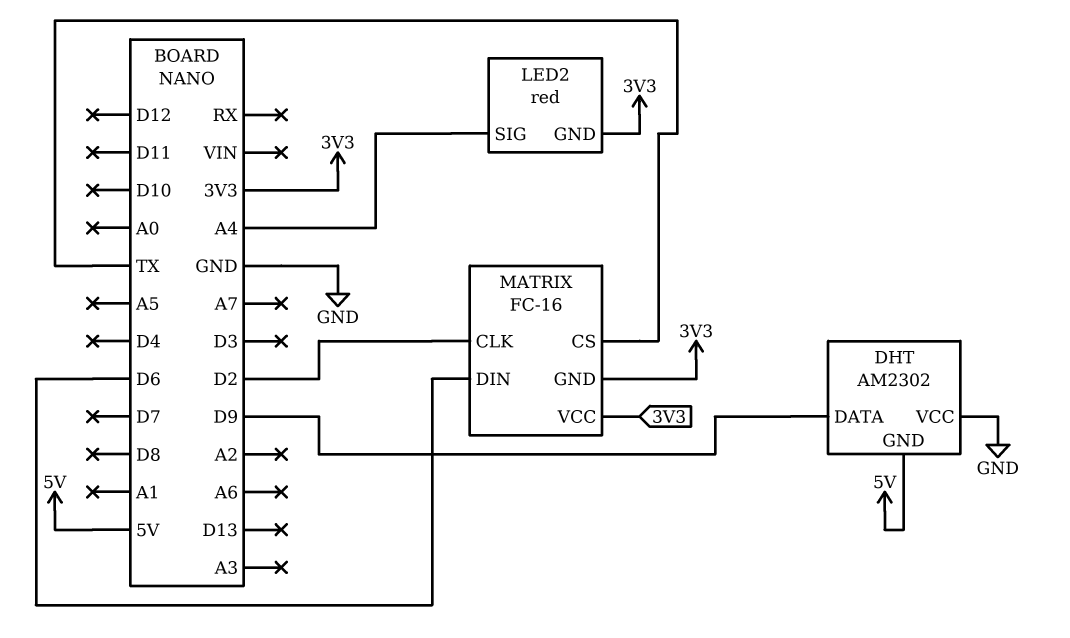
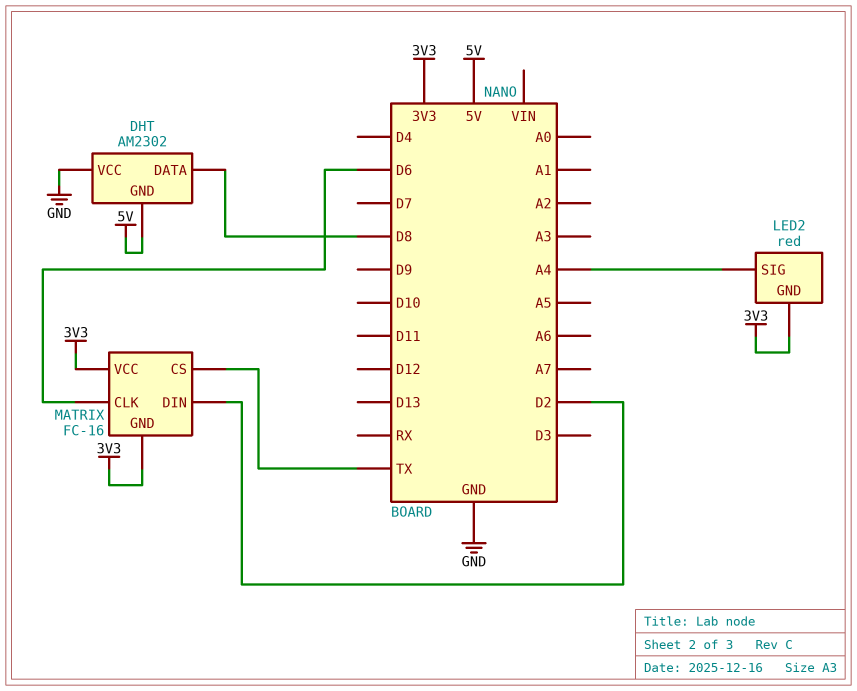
DHT pin DATA: D9 -> D8
MATRIX pin CLK: D2 -> D6
MATRIX pin DIN: D6 -> D2

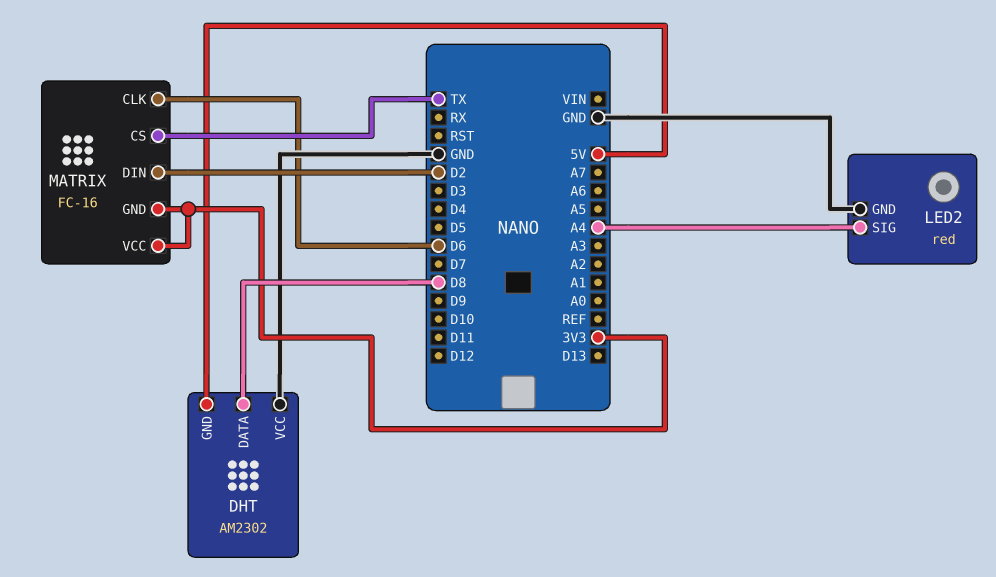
LED2 pin GND: 3V3 -> GND

